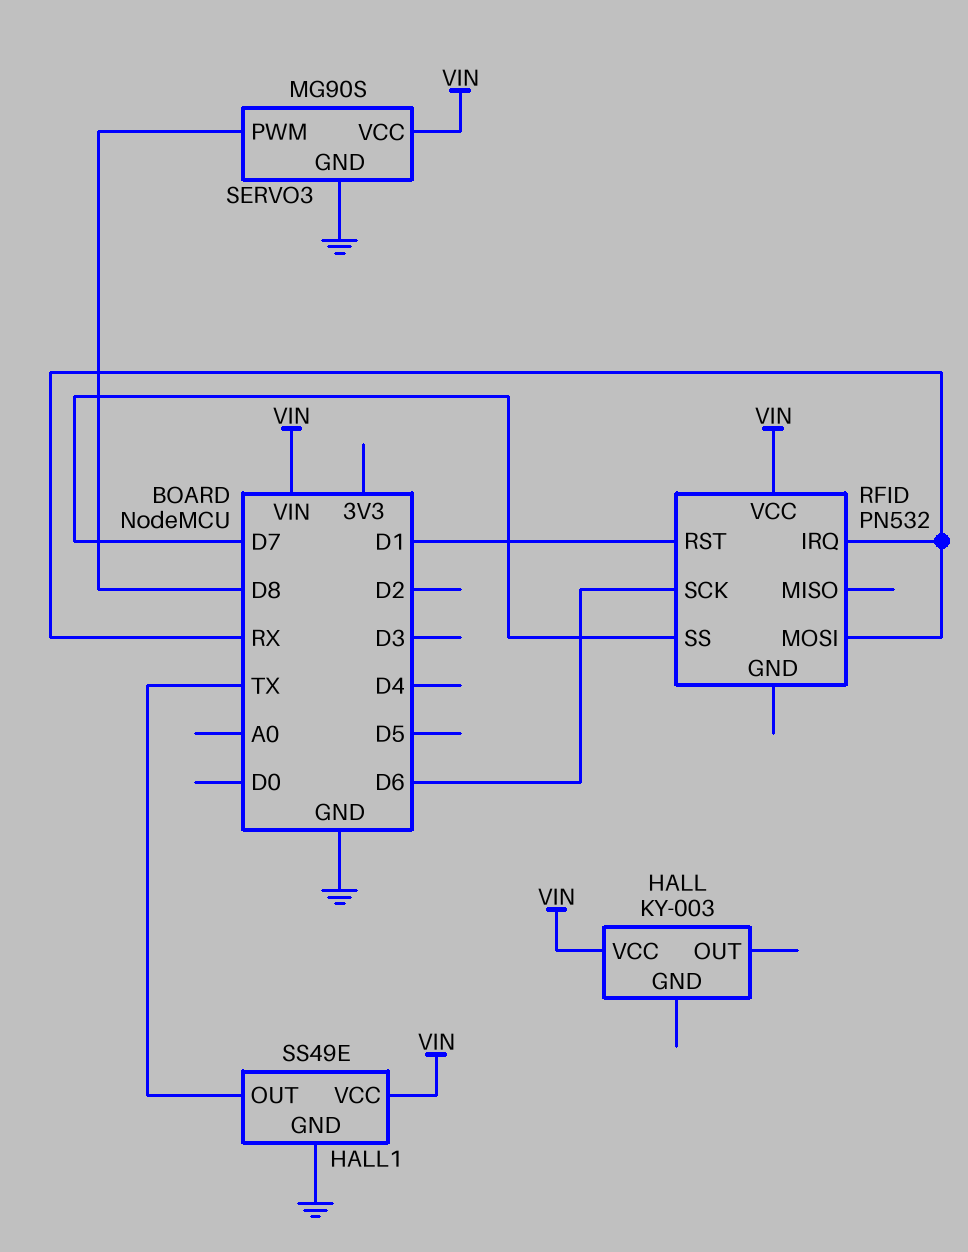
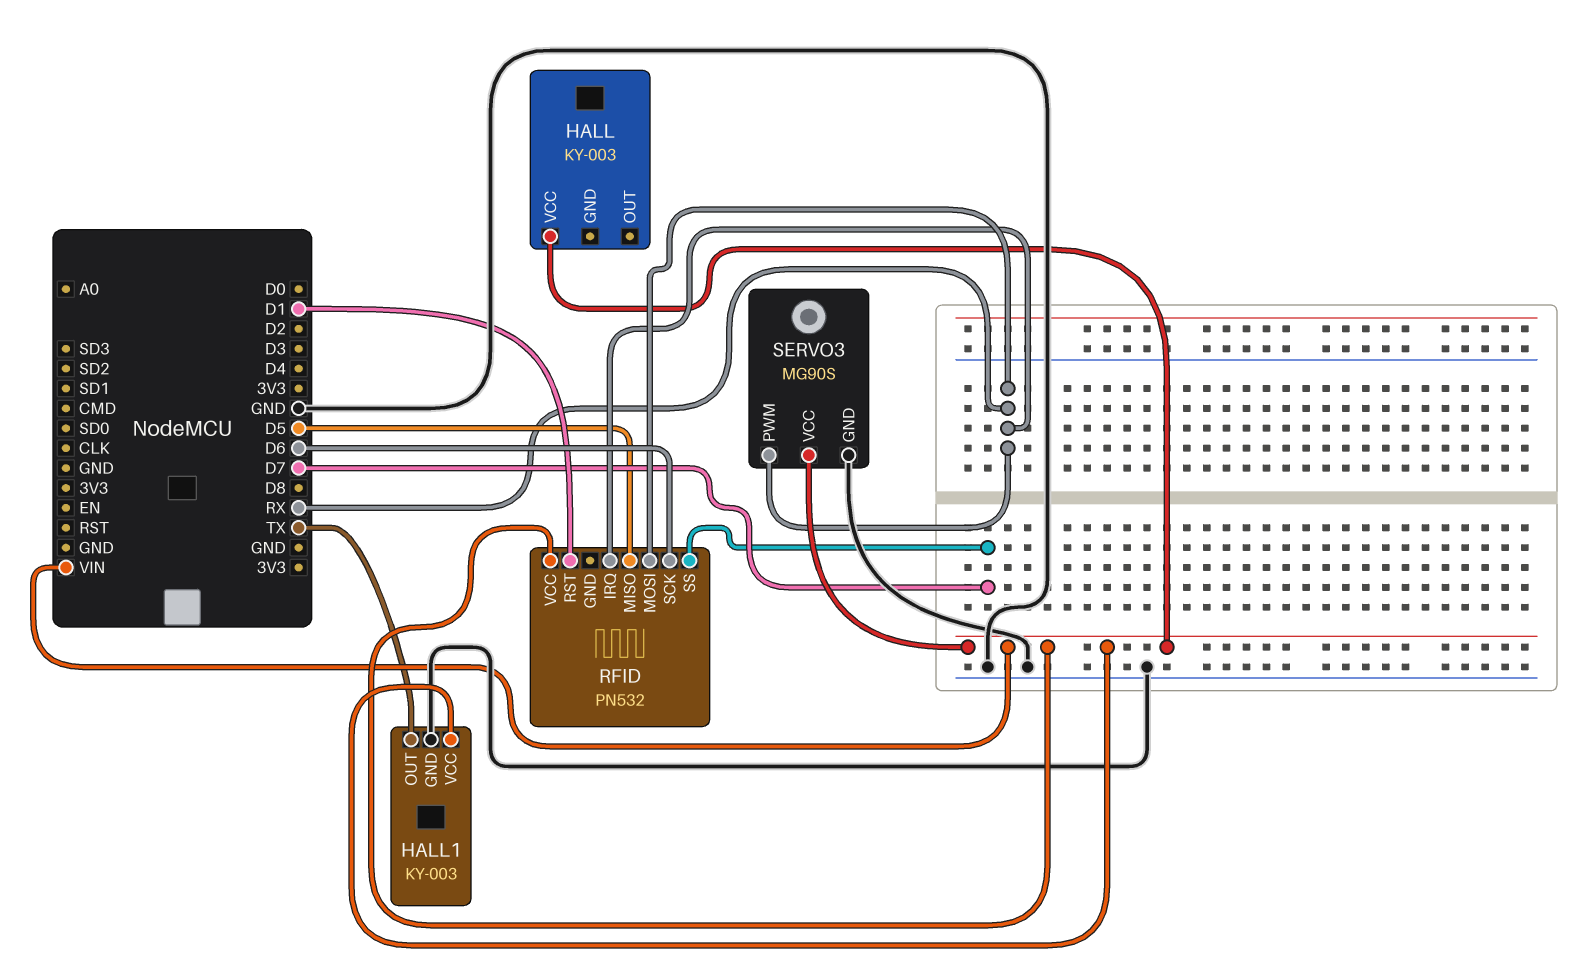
HALL1: SS49E -> KY-003
RFID pin MISO: none -> D5
SERVO3 pin PWM: D8 -> RX

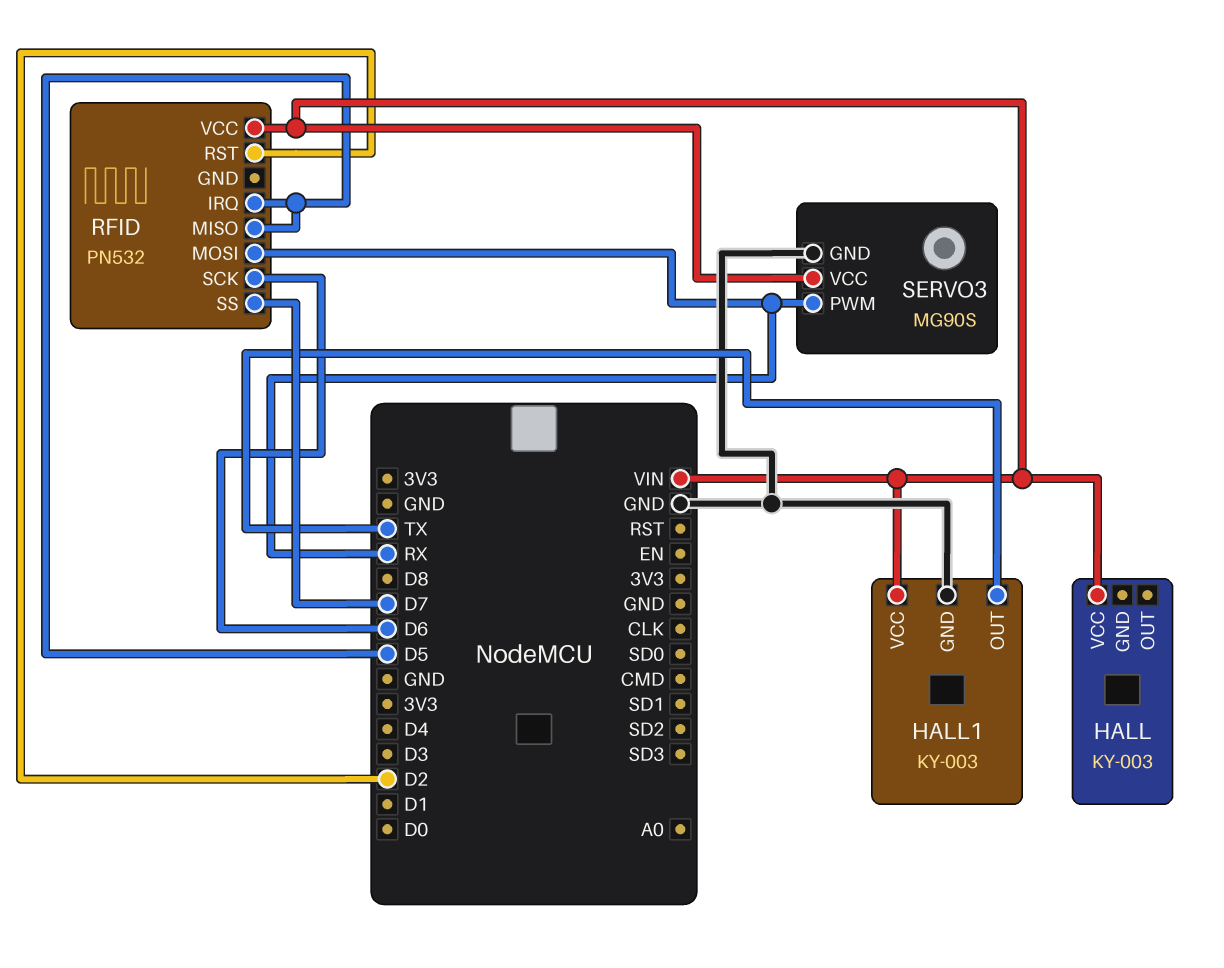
RFID pin IRQ: RX -> D5
RFID pin RST: D1 -> D2

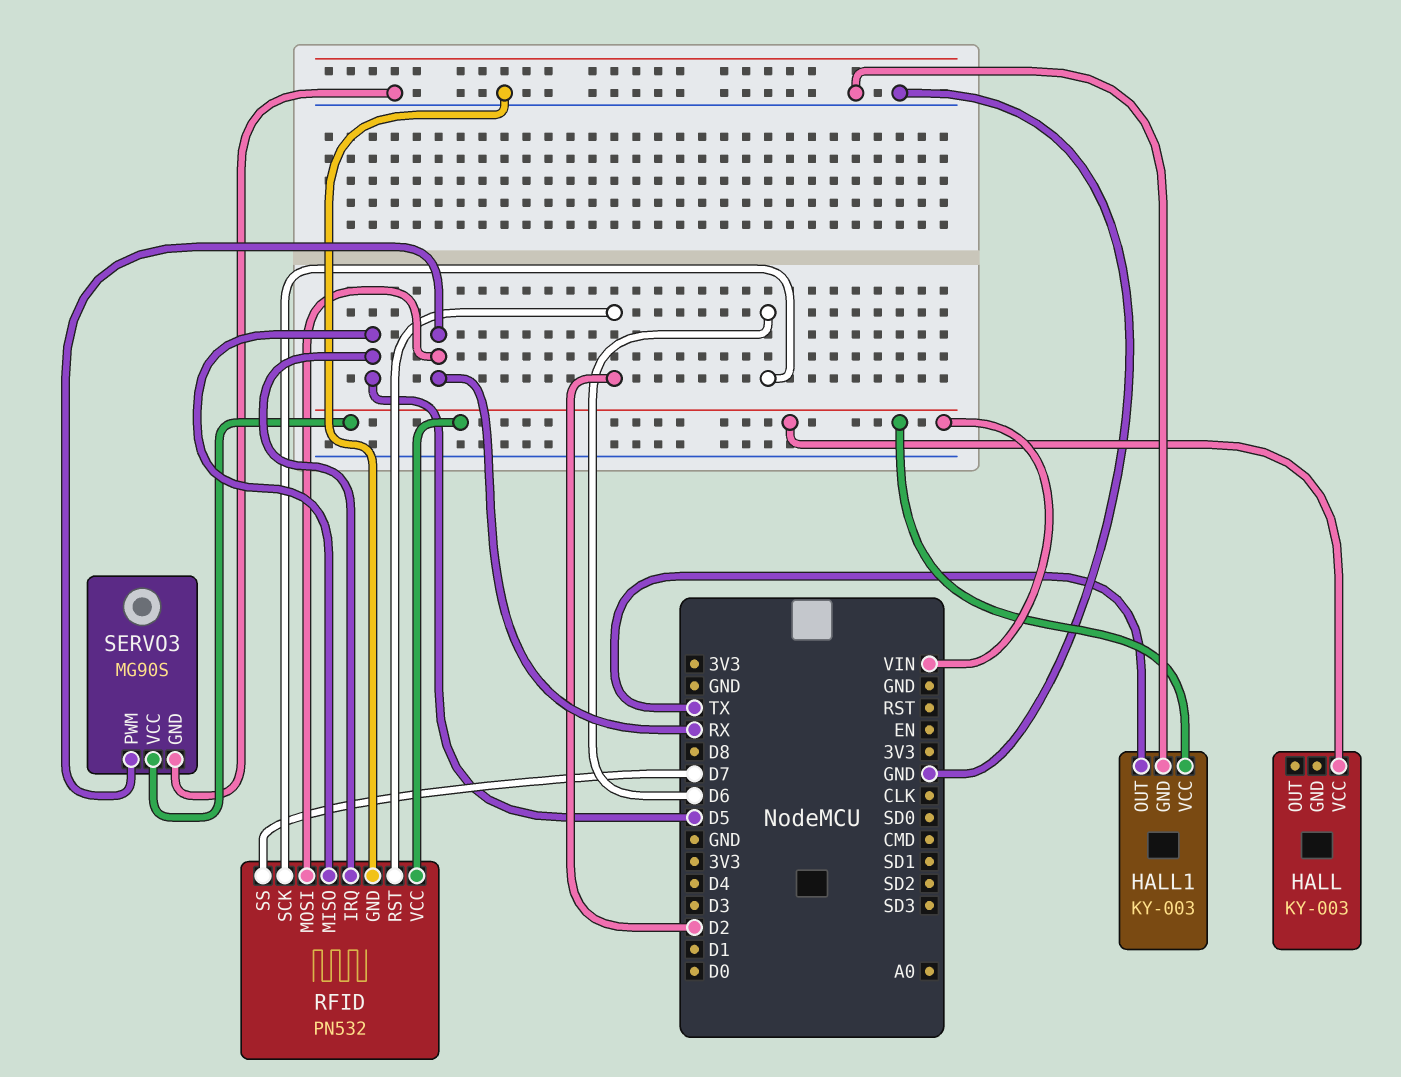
RFID pin GND: none -> GND

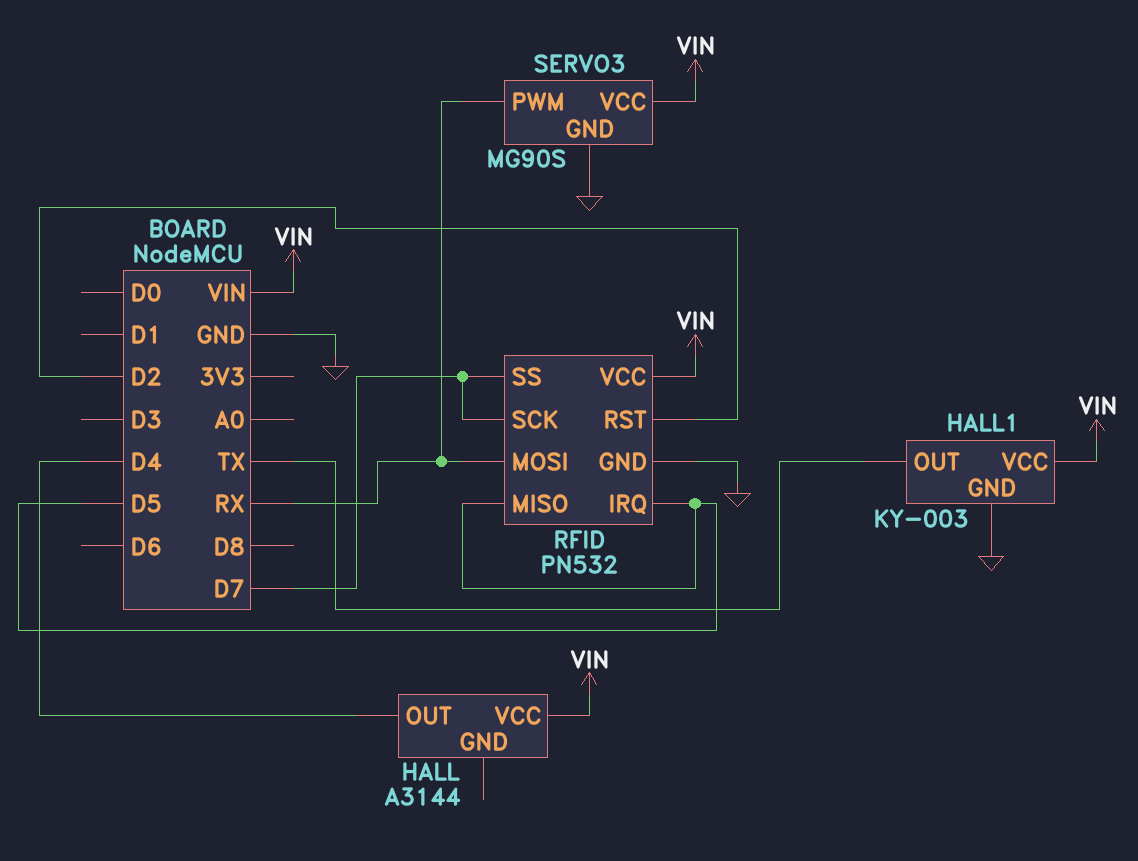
HALL: KY-003 -> A3144
HALL pin OUT: none -> D4
RFID pin SCK: D6 -> D7

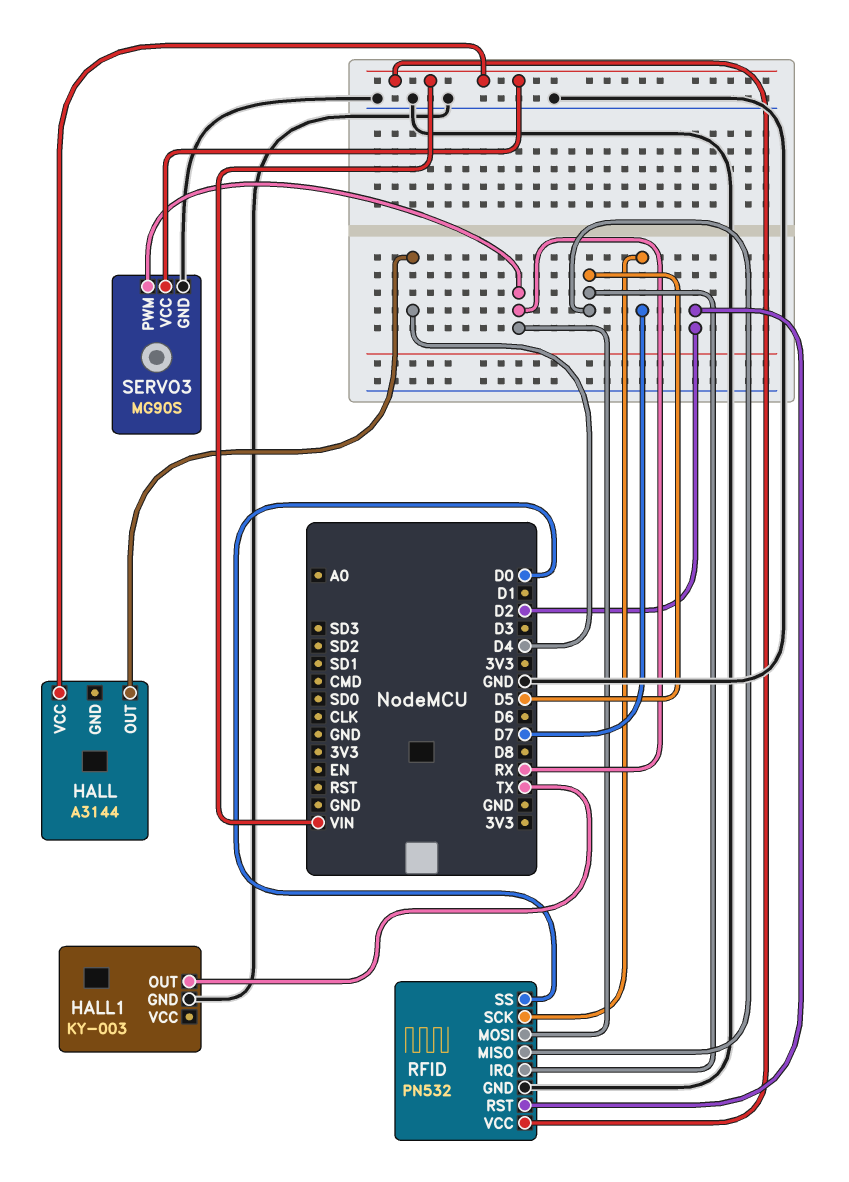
HALL1 pin VCC: VIN -> none
RFID pin SS: D7 -> D0

